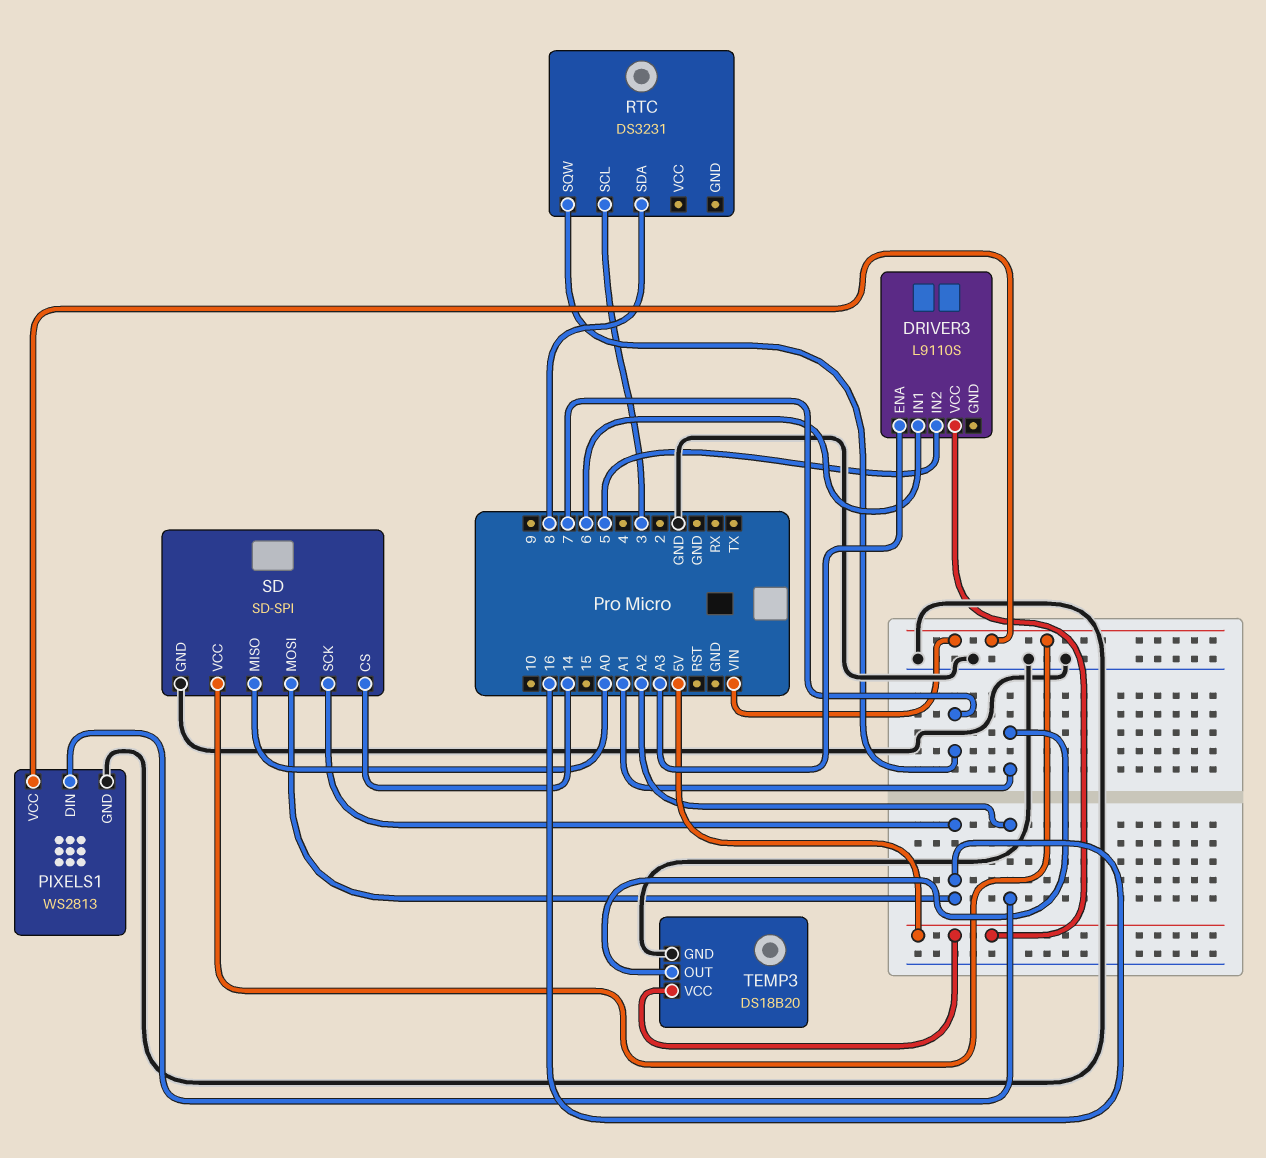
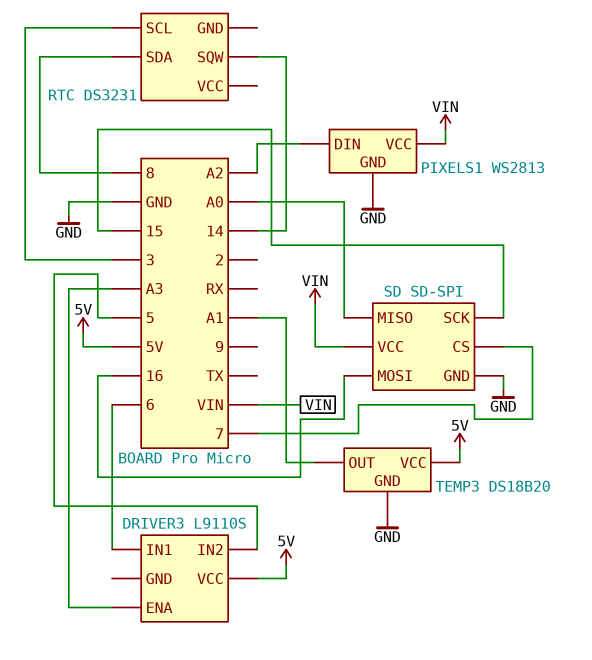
RTC pin SQW: 7 -> 14
SD pin CS: 14 -> 7
SD pin SCK: 16 -> 15

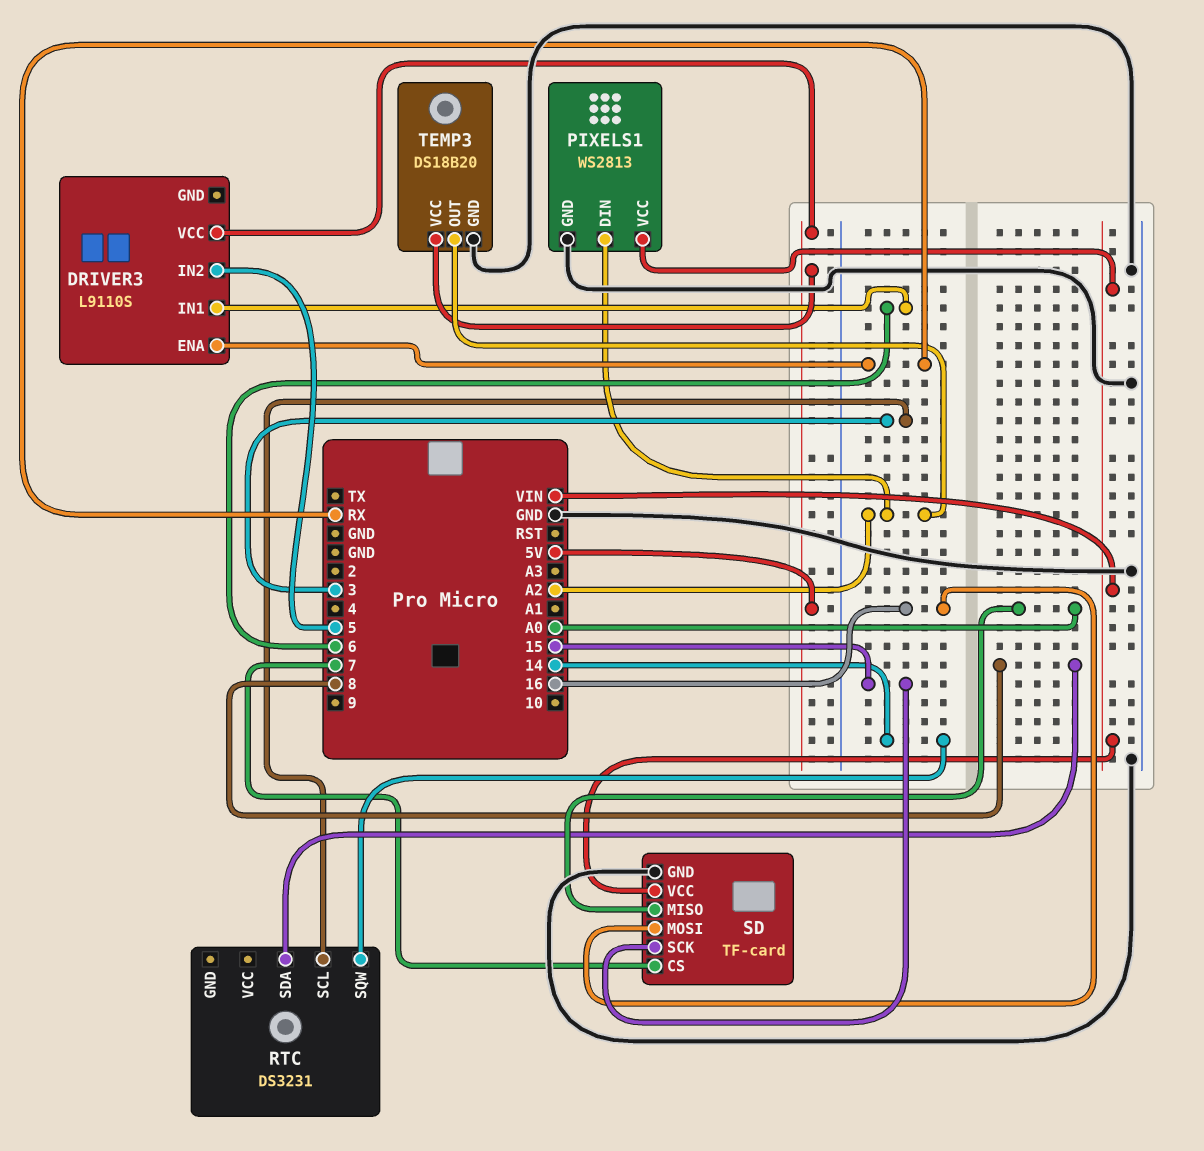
DRIVER3 pin ENA: A3 -> RX
SD: SD-SPI -> TF-card
TEMP3 pin OUT: A1 -> A2

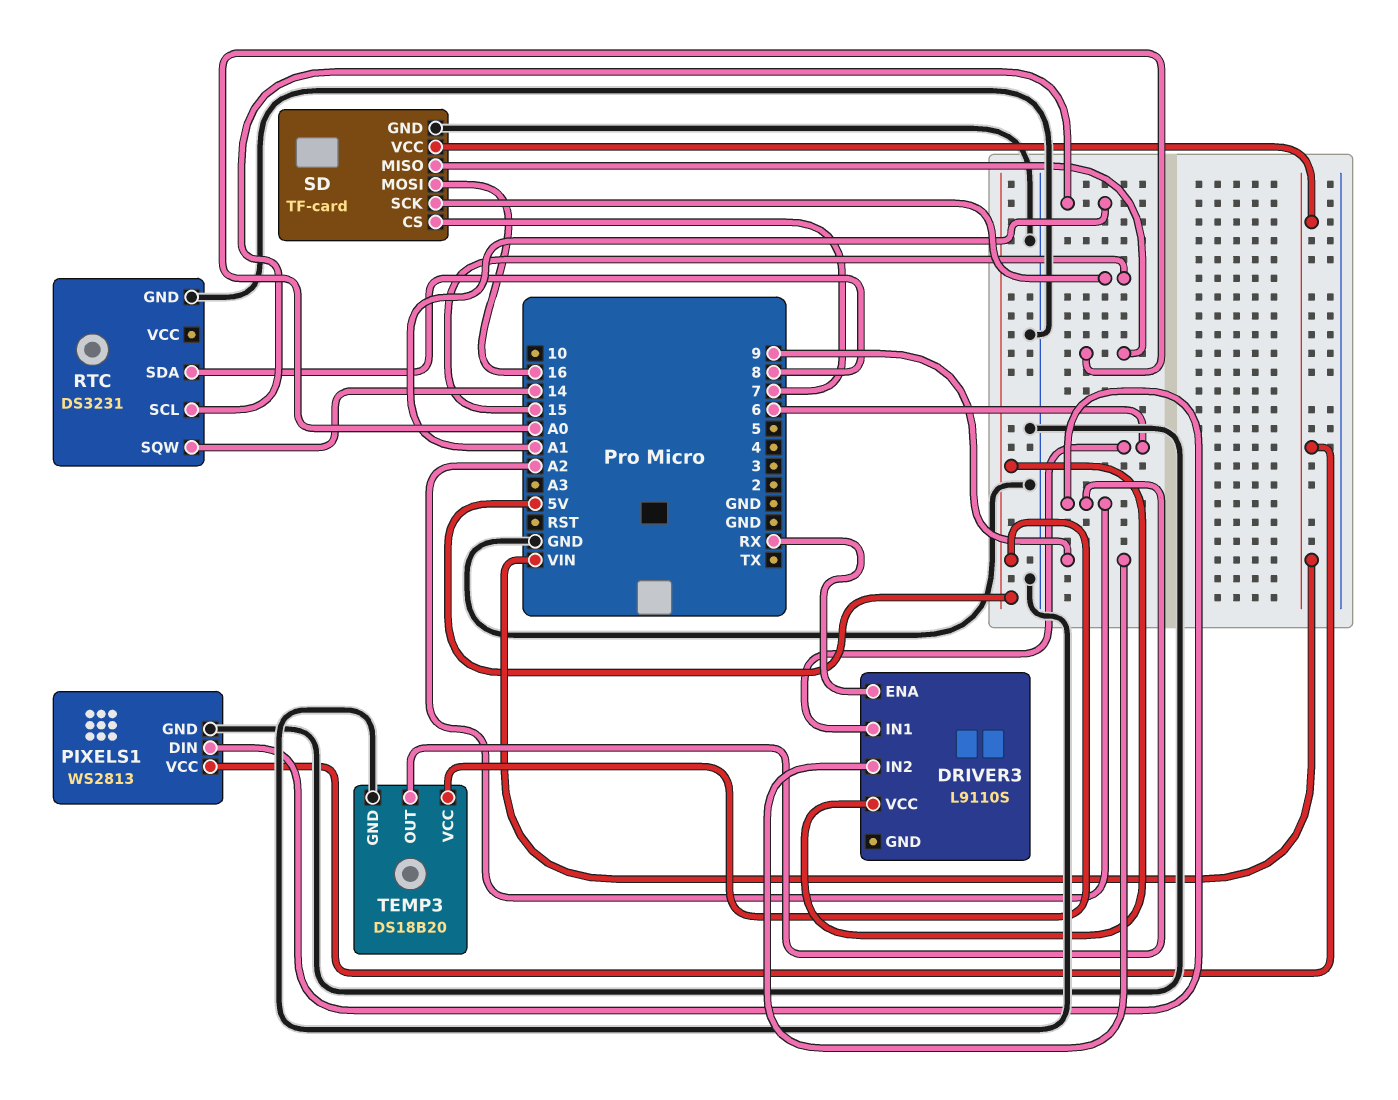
DRIVER3 pin IN2: 5 -> 9
RTC pin GND: none -> GND
RTC pin SCL: 3 -> A1

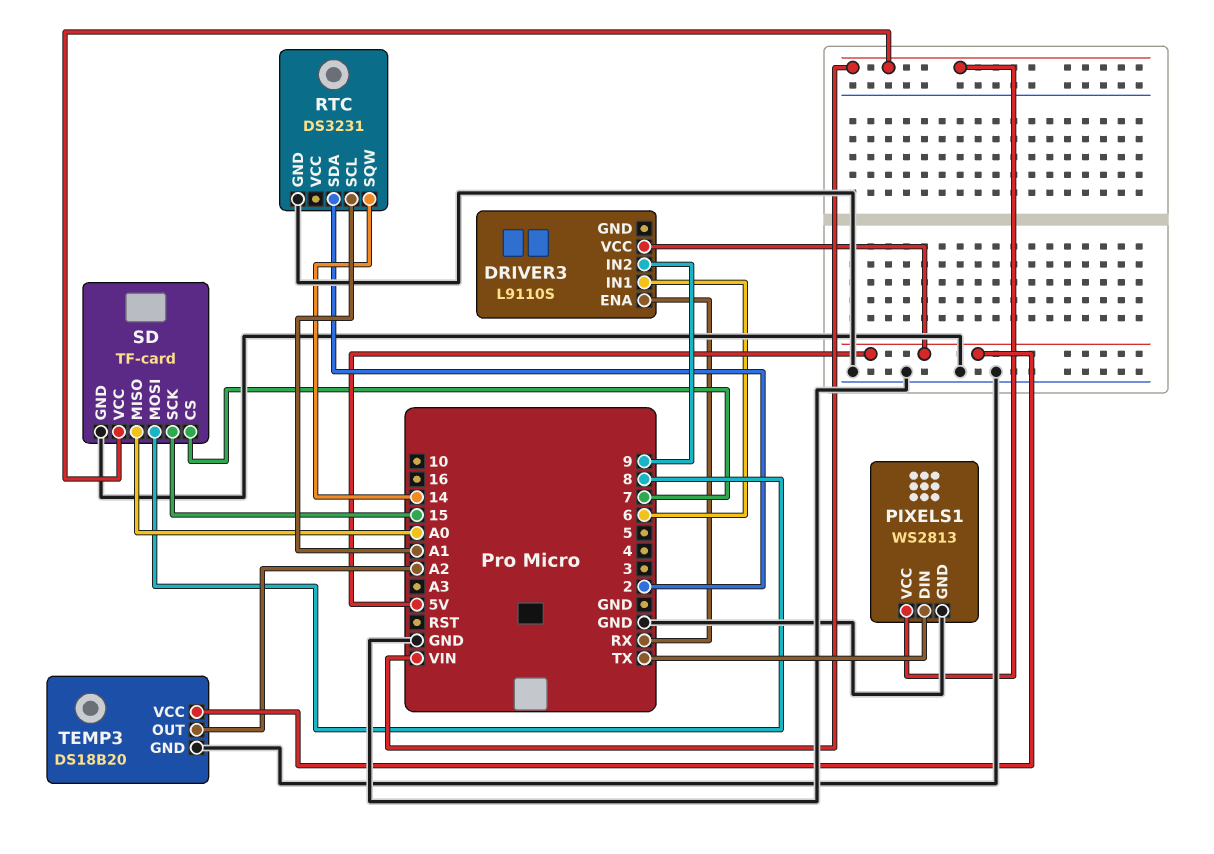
PIXELS1 pin DIN: A2 -> TX
RTC pin SDA: 8 -> 2
SD pin MOSI: 16 -> 8

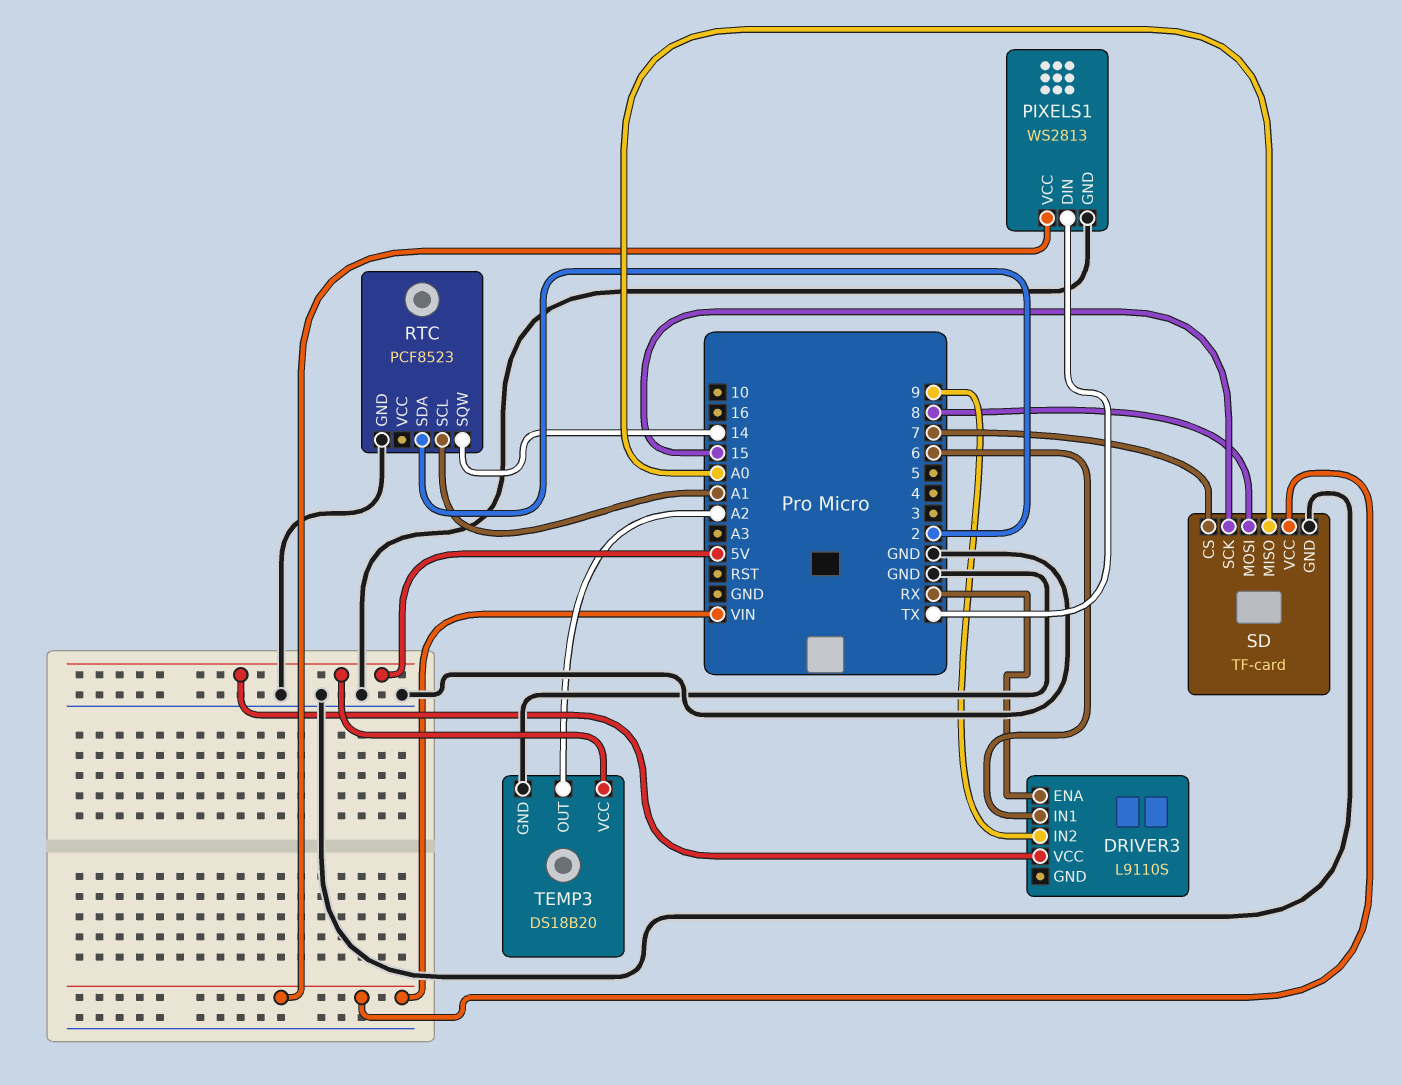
RTC: DS3231 -> PCF8523

